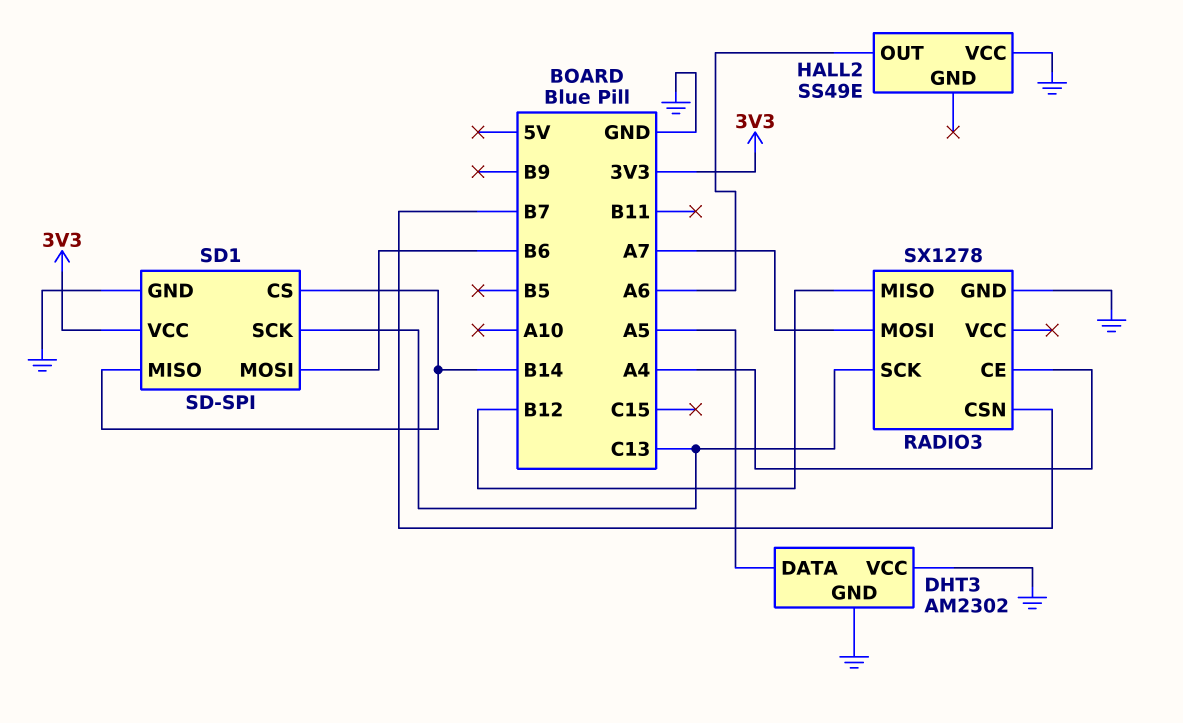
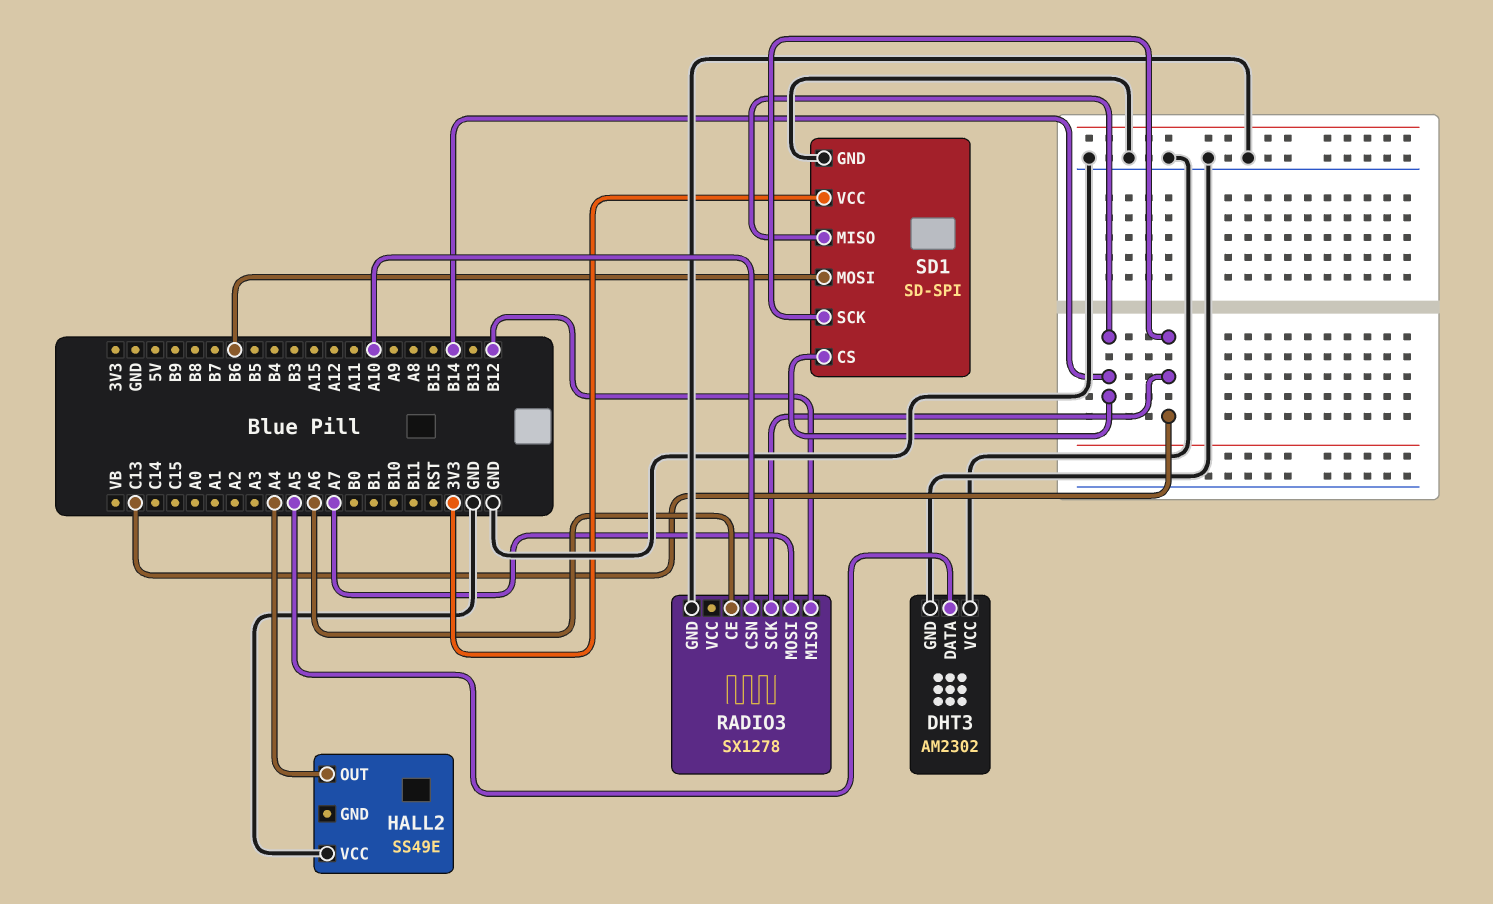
HALL2 pin OUT: A6 -> A4
RADIO3 pin CE: A4 -> A6
RADIO3 pin CSN: B7 -> A10

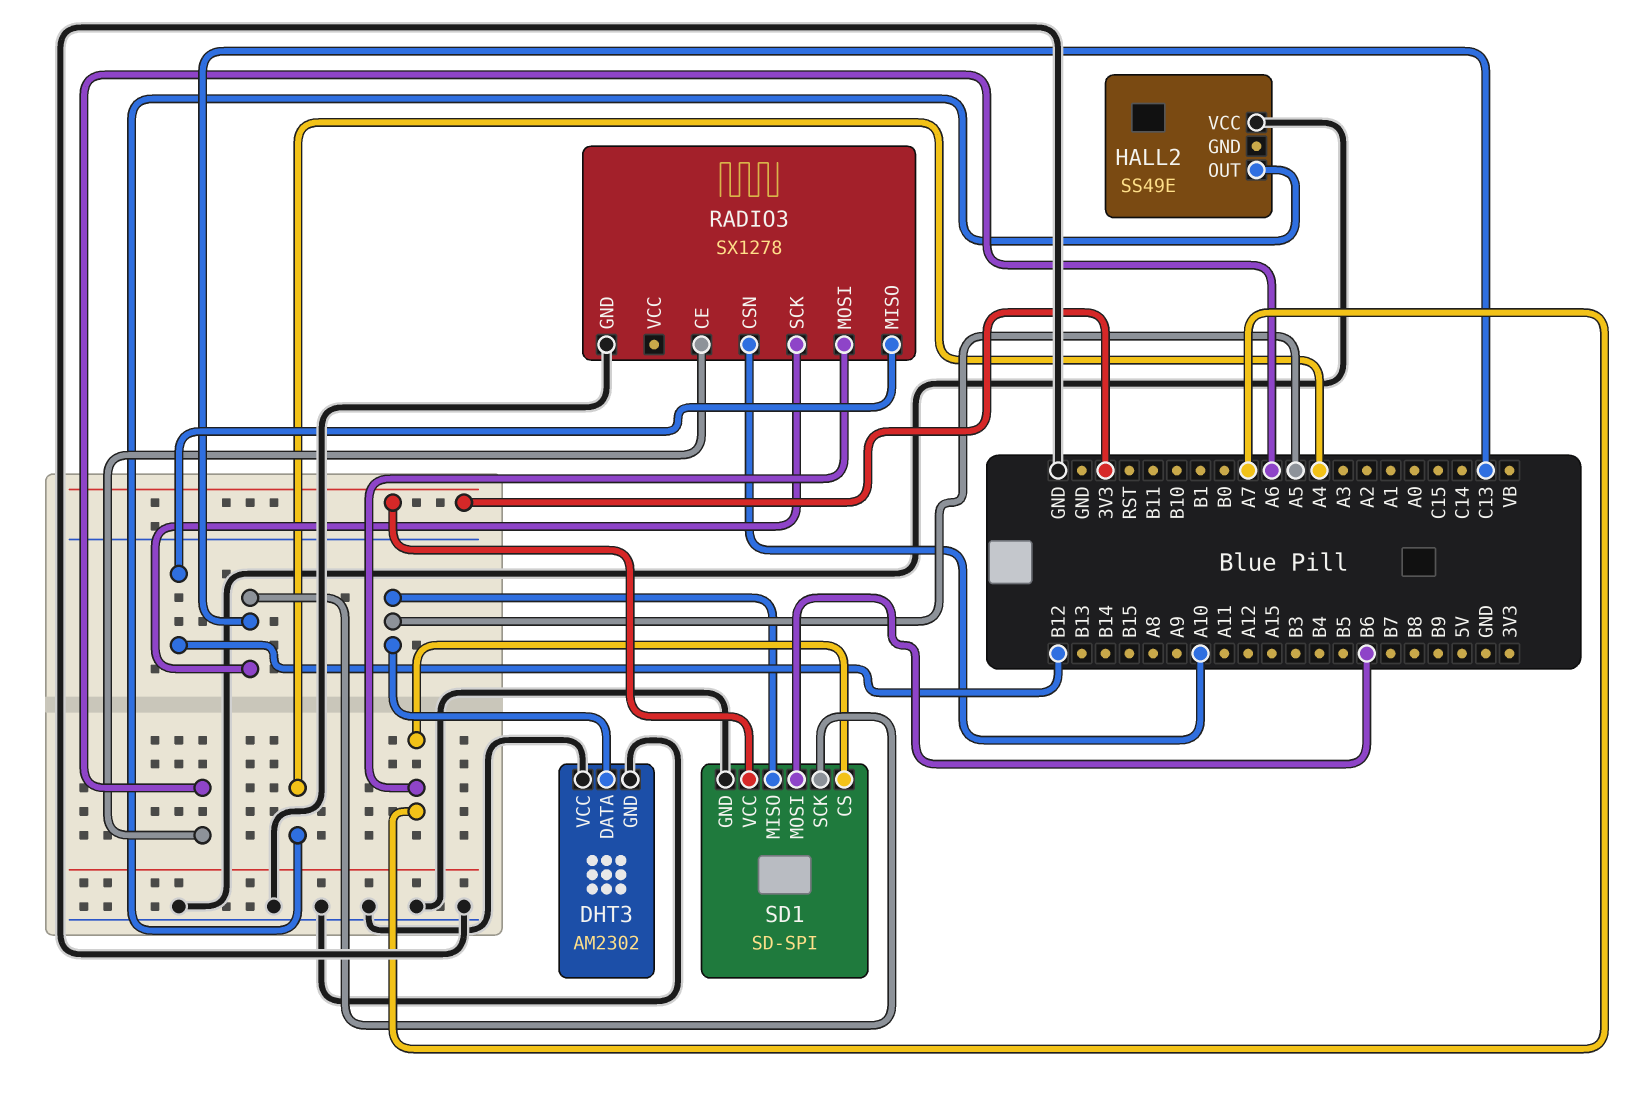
SD1 pin CS: B14 -> A7
SD1 pin MISO: B14 -> A5

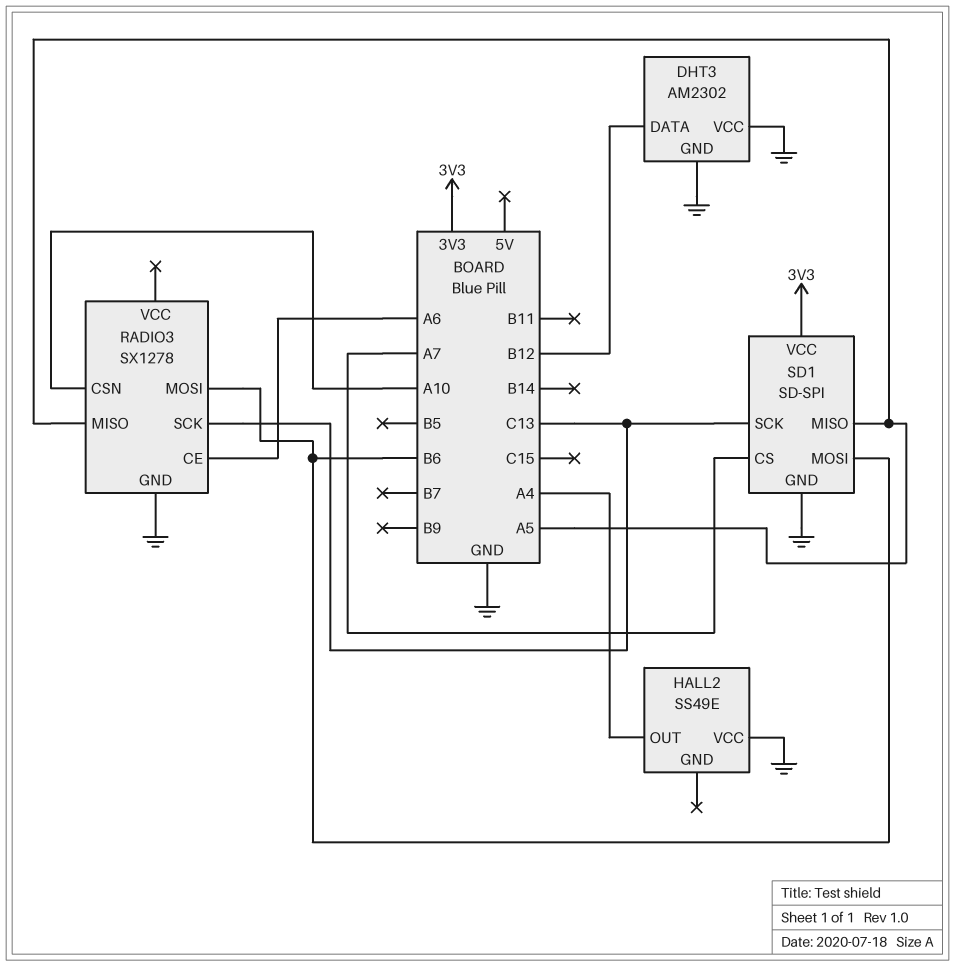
DHT3 pin DATA: A5 -> B12
RADIO3 pin MISO: B12 -> A5
RADIO3 pin MOSI: A7 -> B6

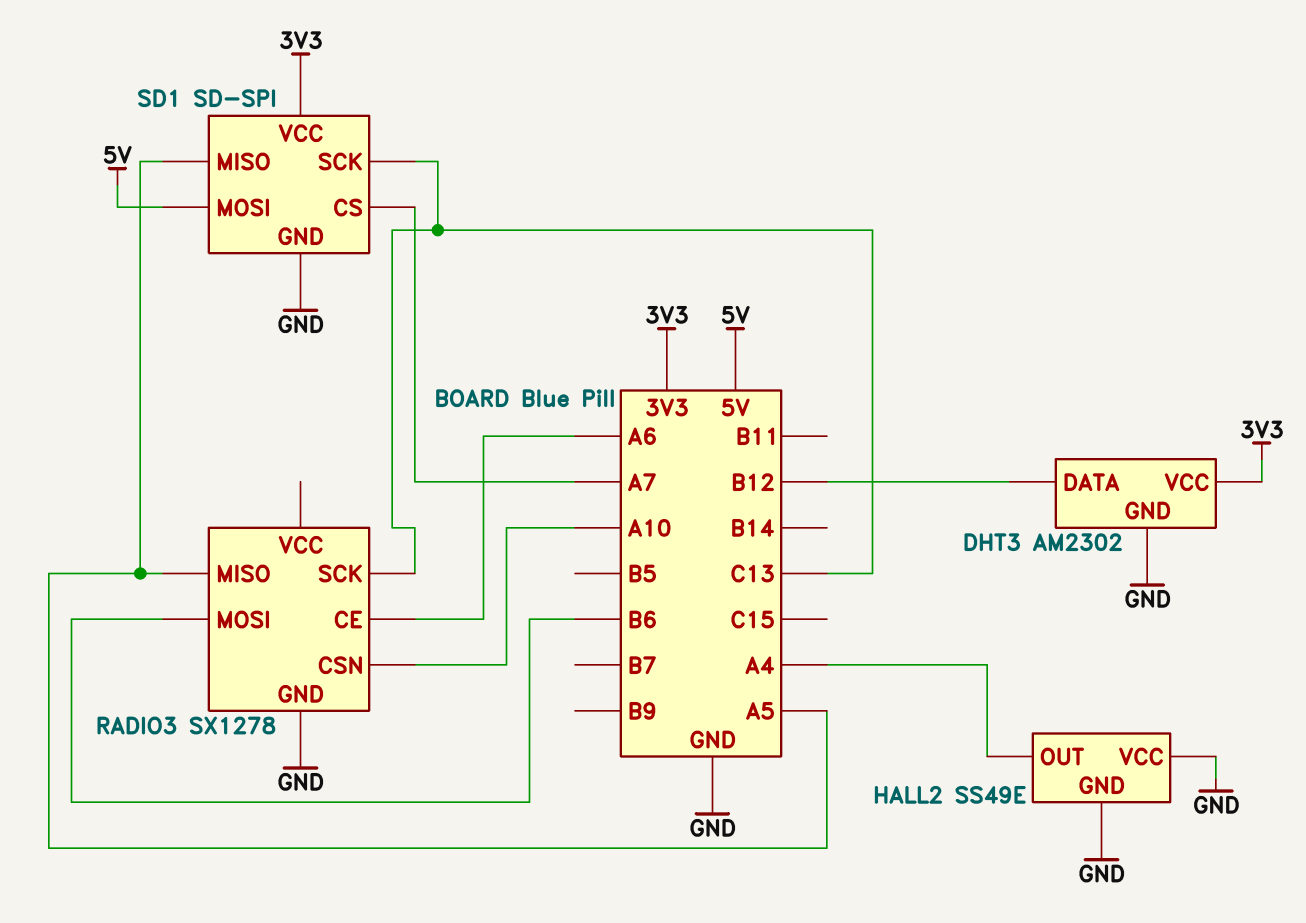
DHT3 pin VCC: GND -> 3V3
HALL2 pin GND: none -> GND
SD1 pin MOSI: B6 -> 5V

